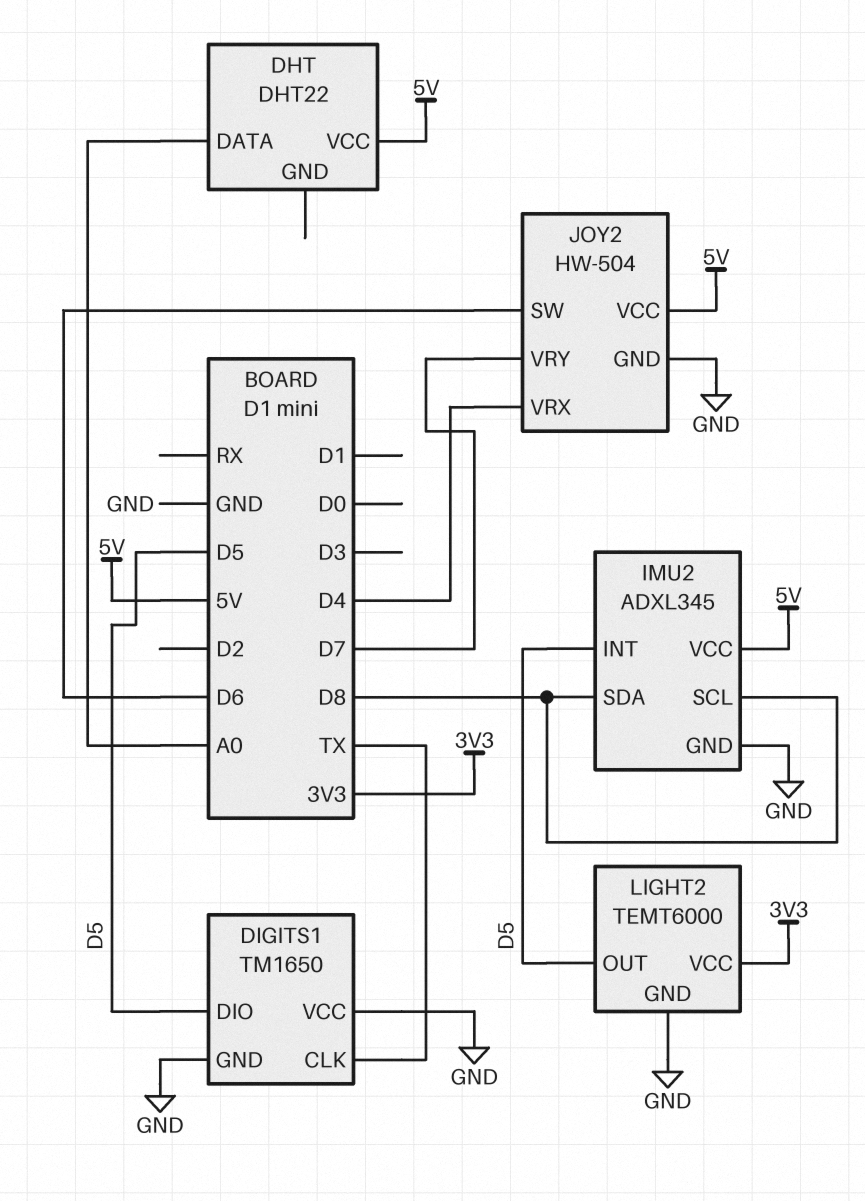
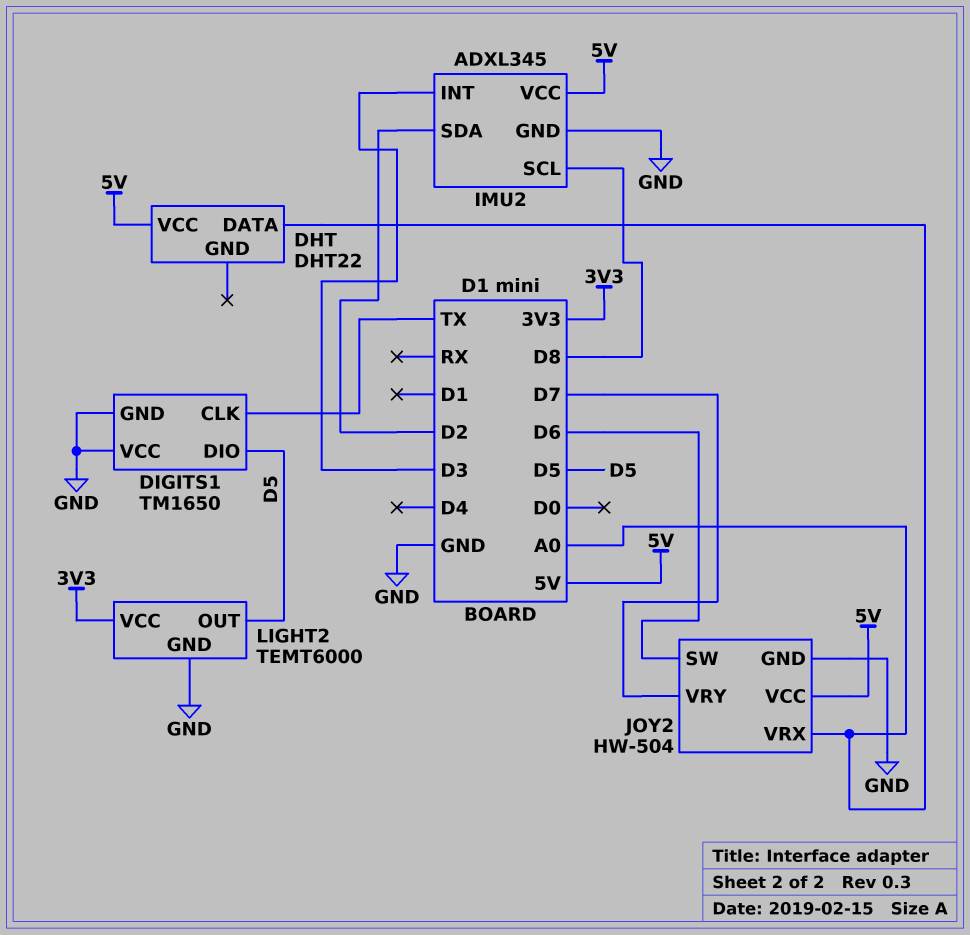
IMU2 pin INT: D5 -> D3
IMU2 pin SDA: D8 -> D2
JOY2 pin VRX: D4 -> A0

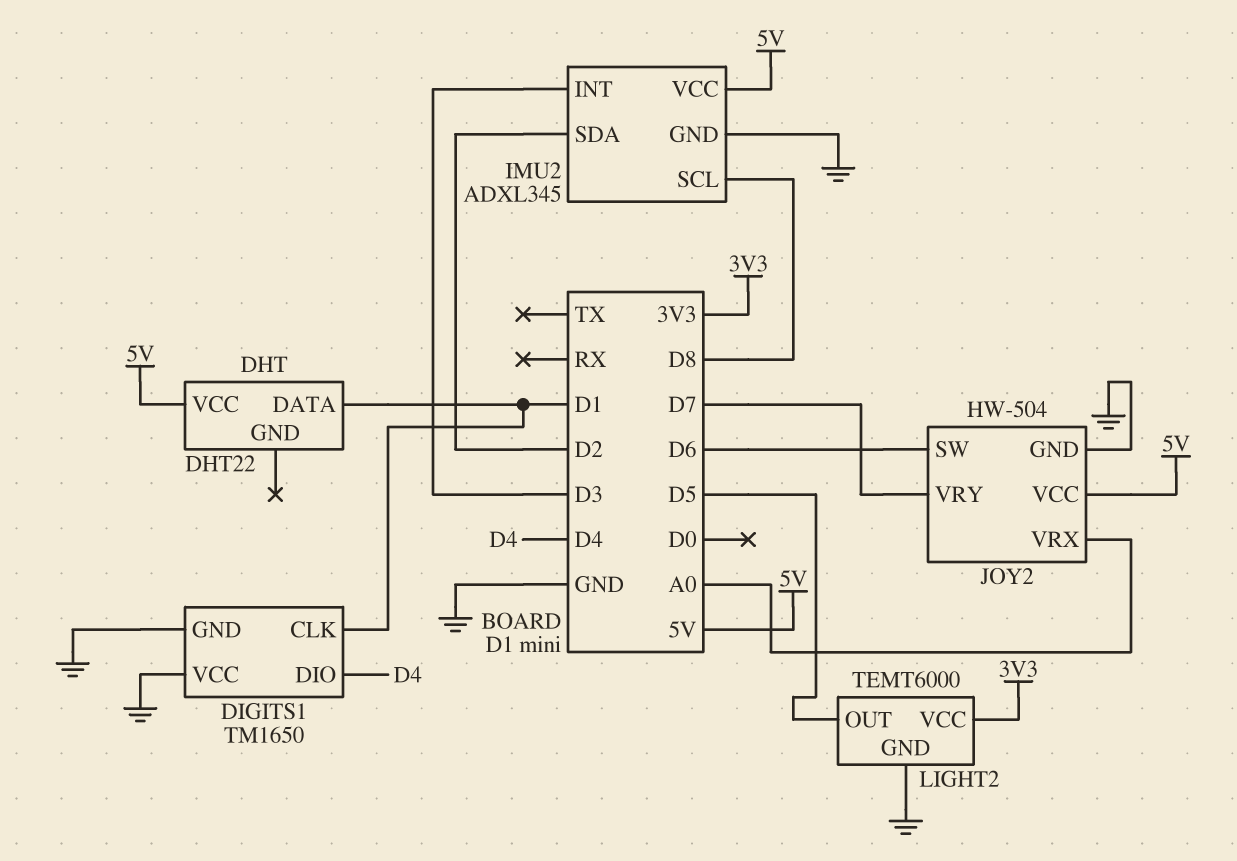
DHT pin DATA: A0 -> D1
DIGITS1 pin CLK: TX -> D1
DIGITS1 pin DIO: D5 -> D4

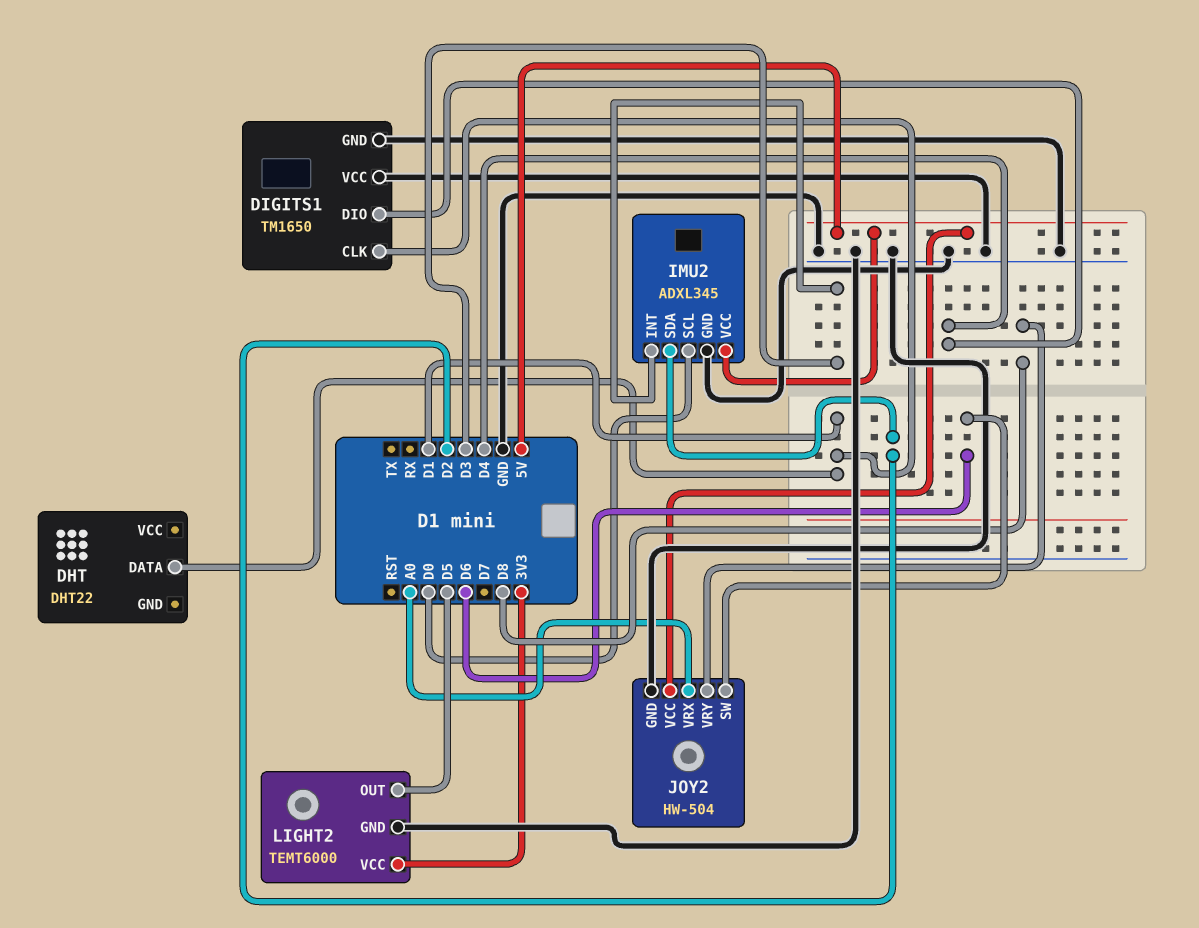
DHT pin VCC: 5V -> none
IMU2 pin SCL: D8 -> D0
JOY2 pin VRY: D7 -> D8

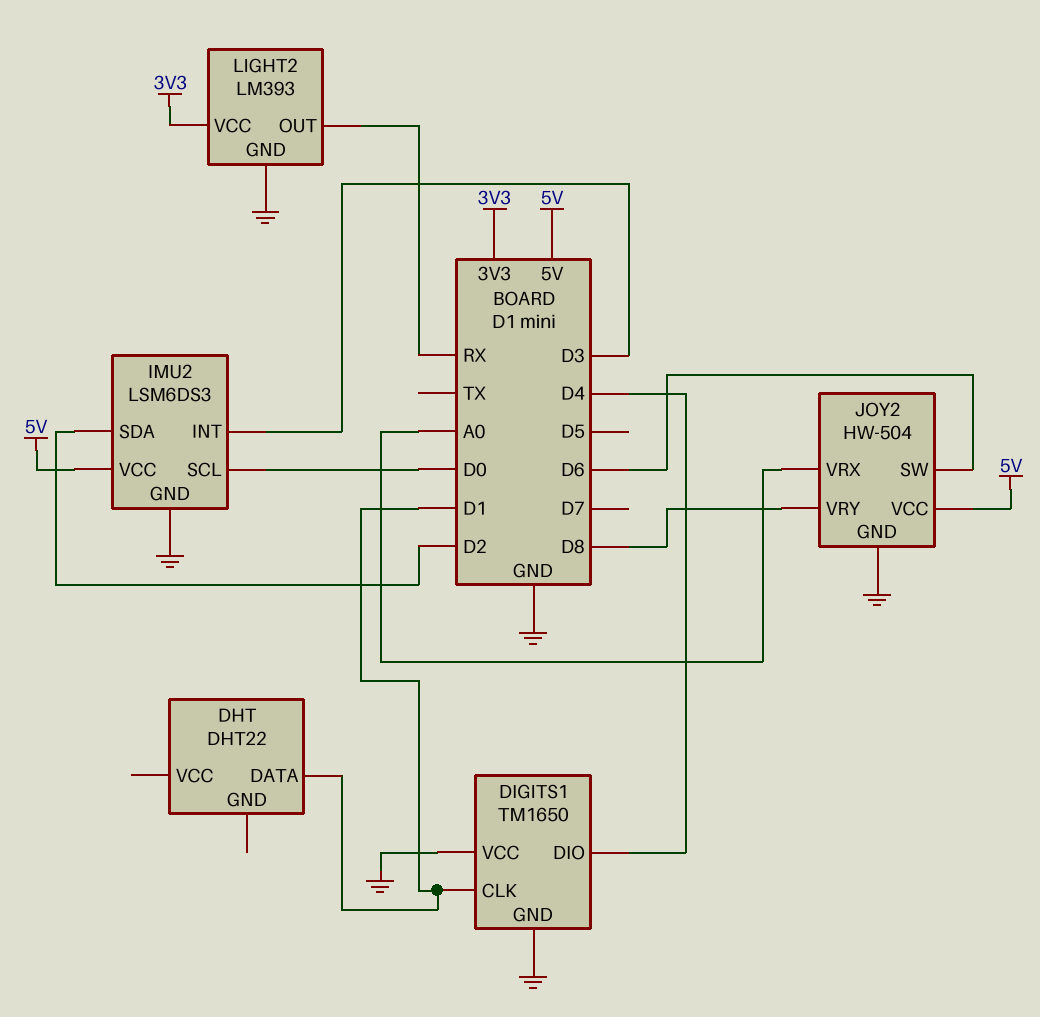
IMU2: ADXL345 -> LSM6DS3
LIGHT2: TEMT6000 -> LM393
LIGHT2 pin OUT: D5 -> RX

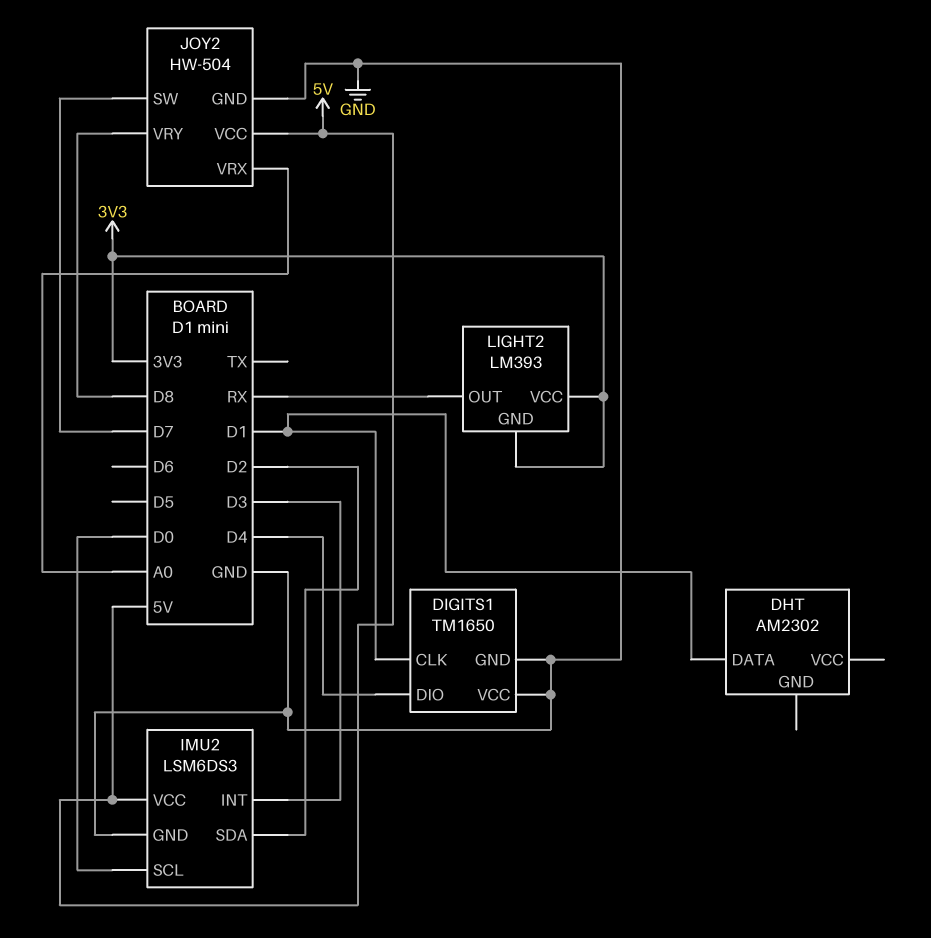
DHT: DHT22 -> AM2302
JOY2 pin SW: D6 -> D7
LIGHT2 pin GND: GND -> 3V3

